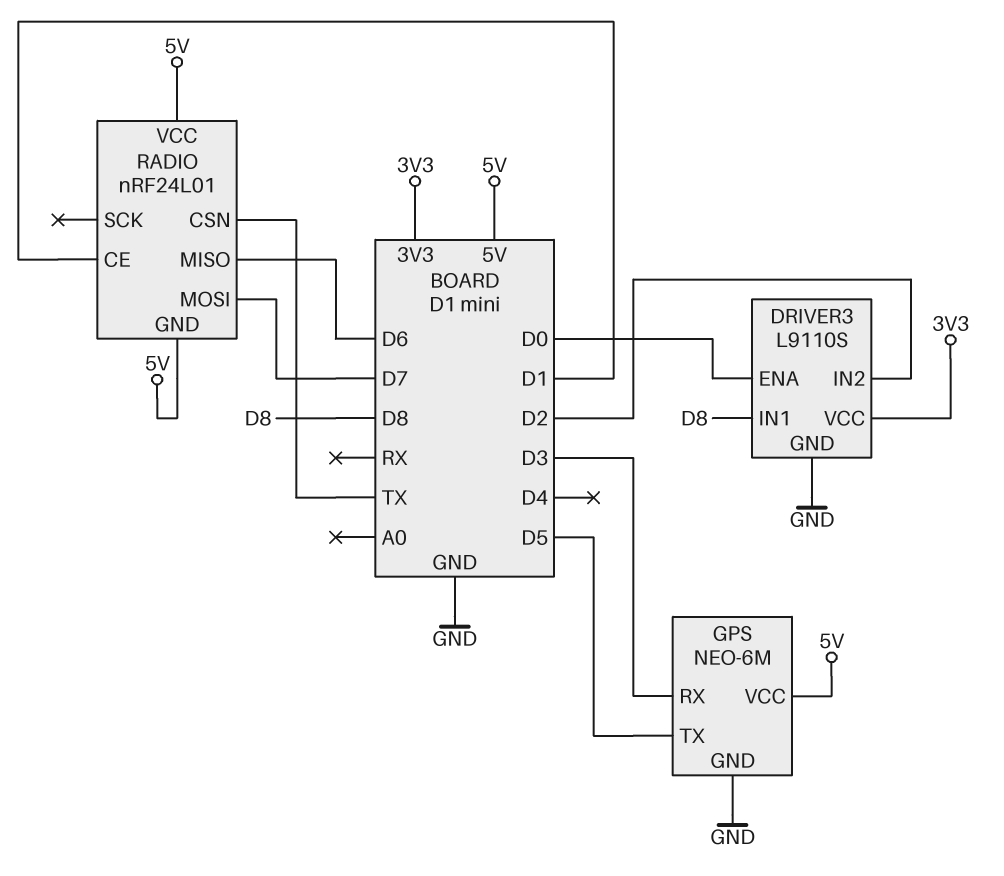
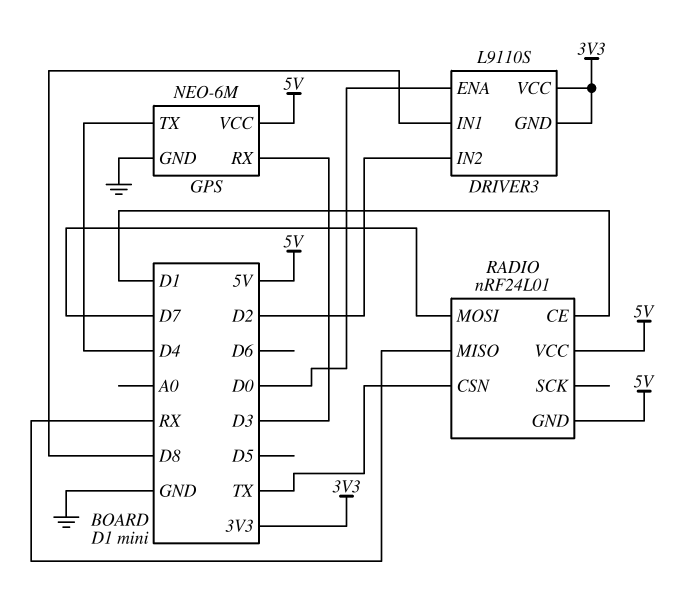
DRIVER3 pin GND: GND -> 3V3
GPS pin TX: D5 -> D4
RADIO pin MISO: D6 -> RX

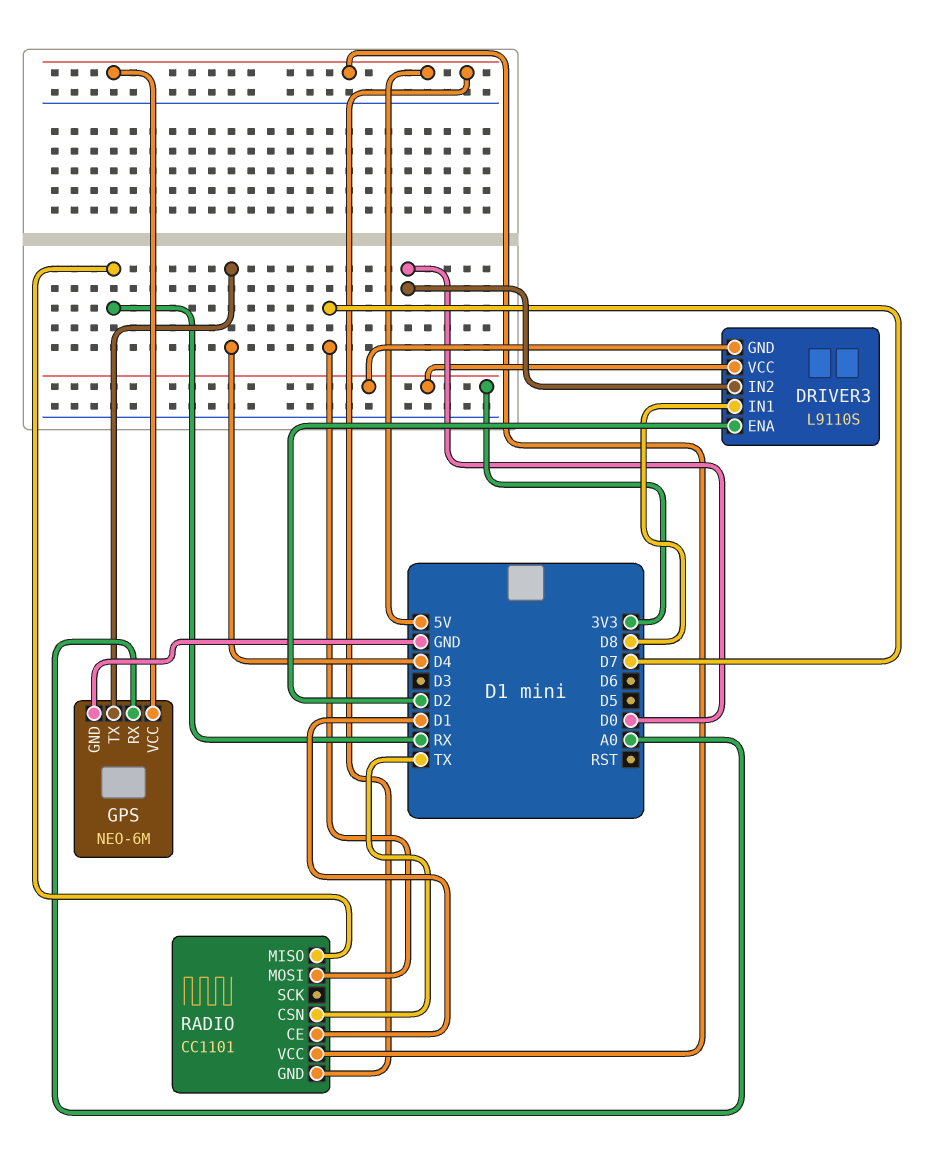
DRIVER3 pin ENA: D0 -> D2
DRIVER3 pin IN2: D2 -> D0
GPS pin RX: D3 -> A0
RADIO: nRF24L01 -> CC1101

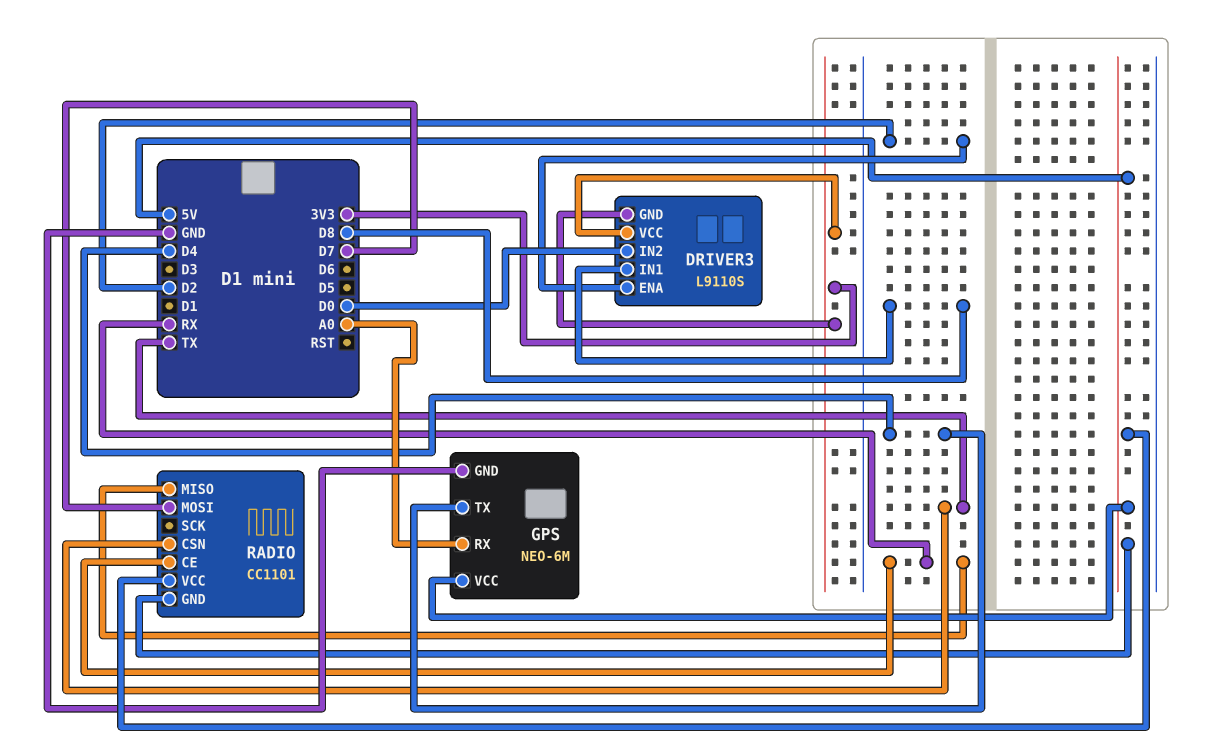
RADIO pin CE: D1 -> RX

